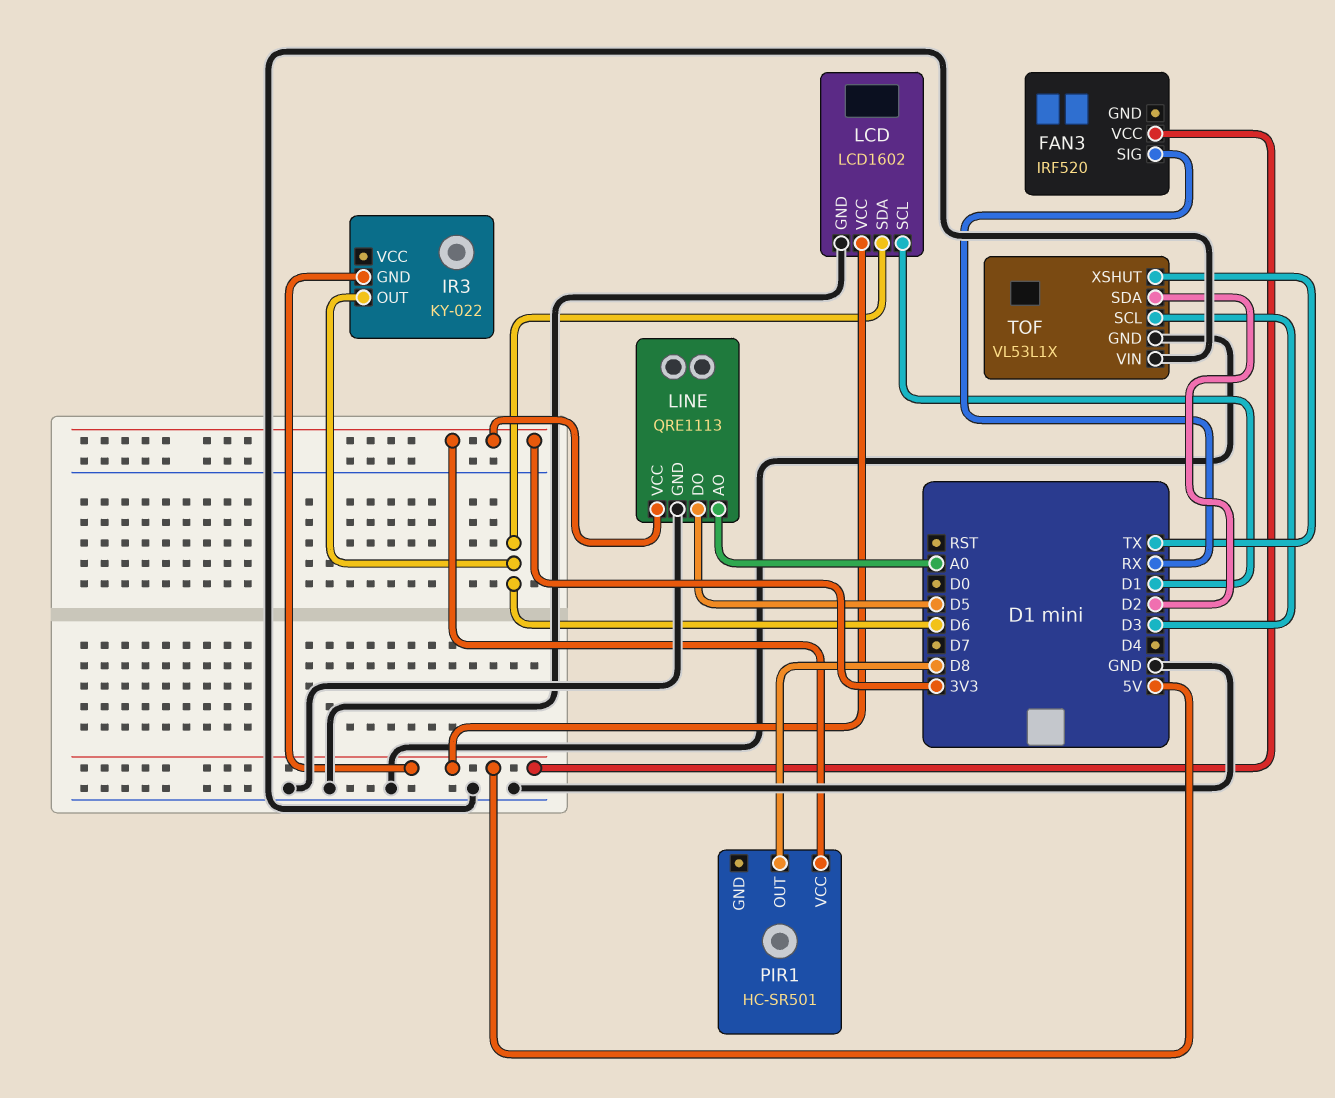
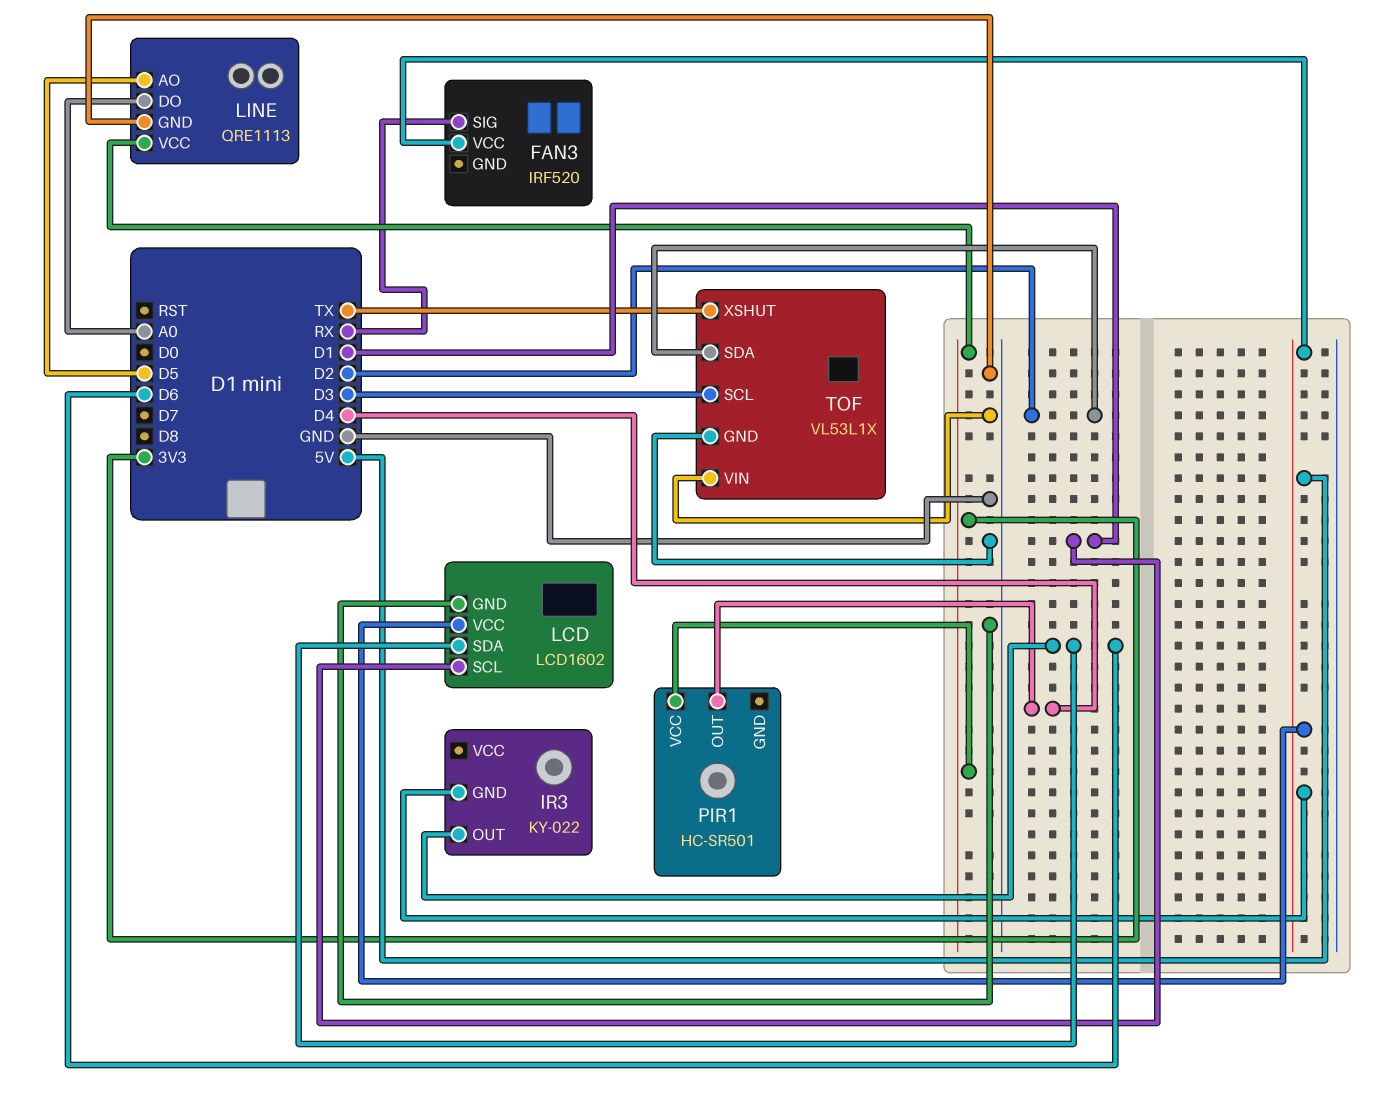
LINE pin AO: A0 -> D5
LINE pin DO: D5 -> A0
PIR1 pin OUT: D8 -> D4

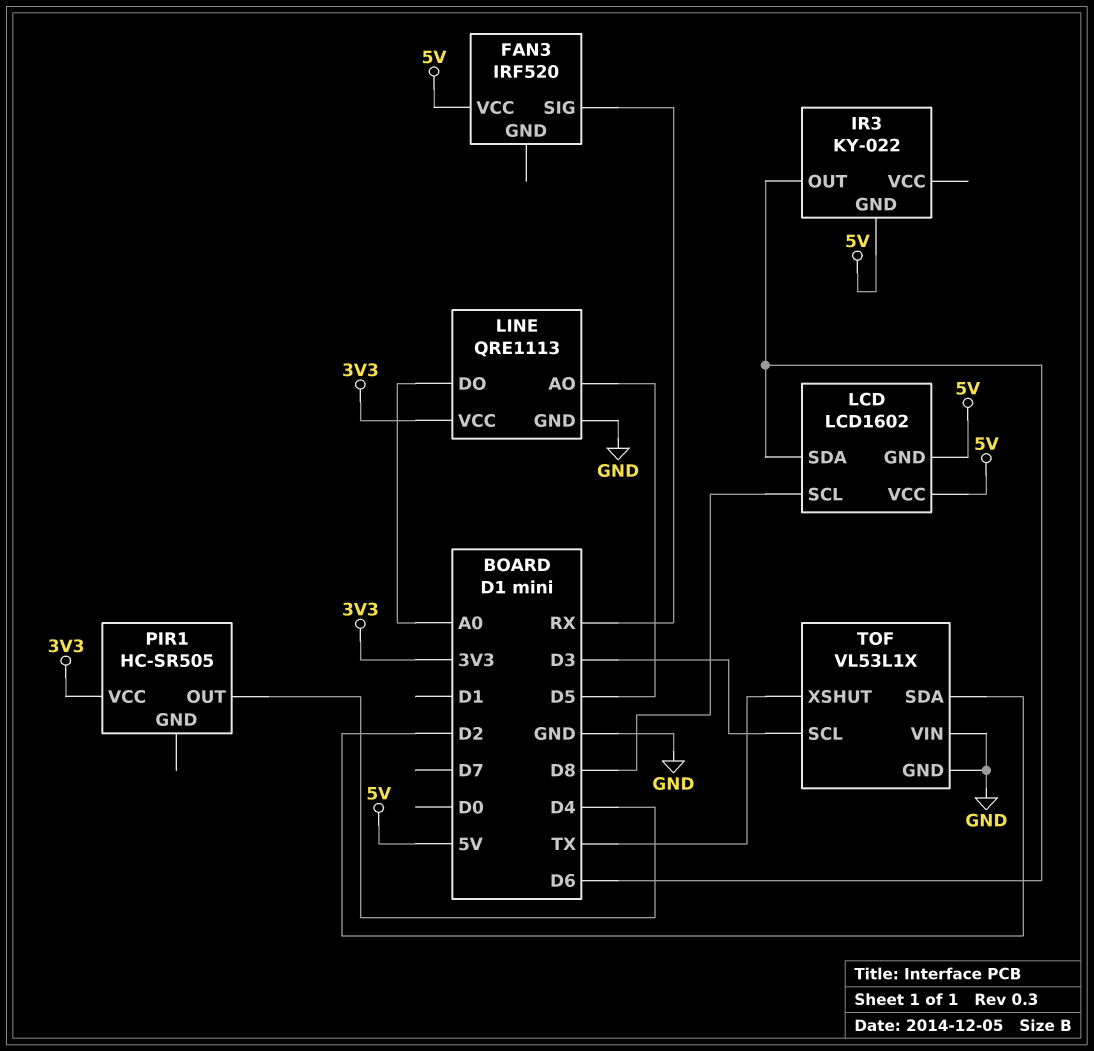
LCD pin GND: GND -> 5V
LCD pin SCL: D1 -> D8
PIR1: HC-SR501 -> HC-SR505

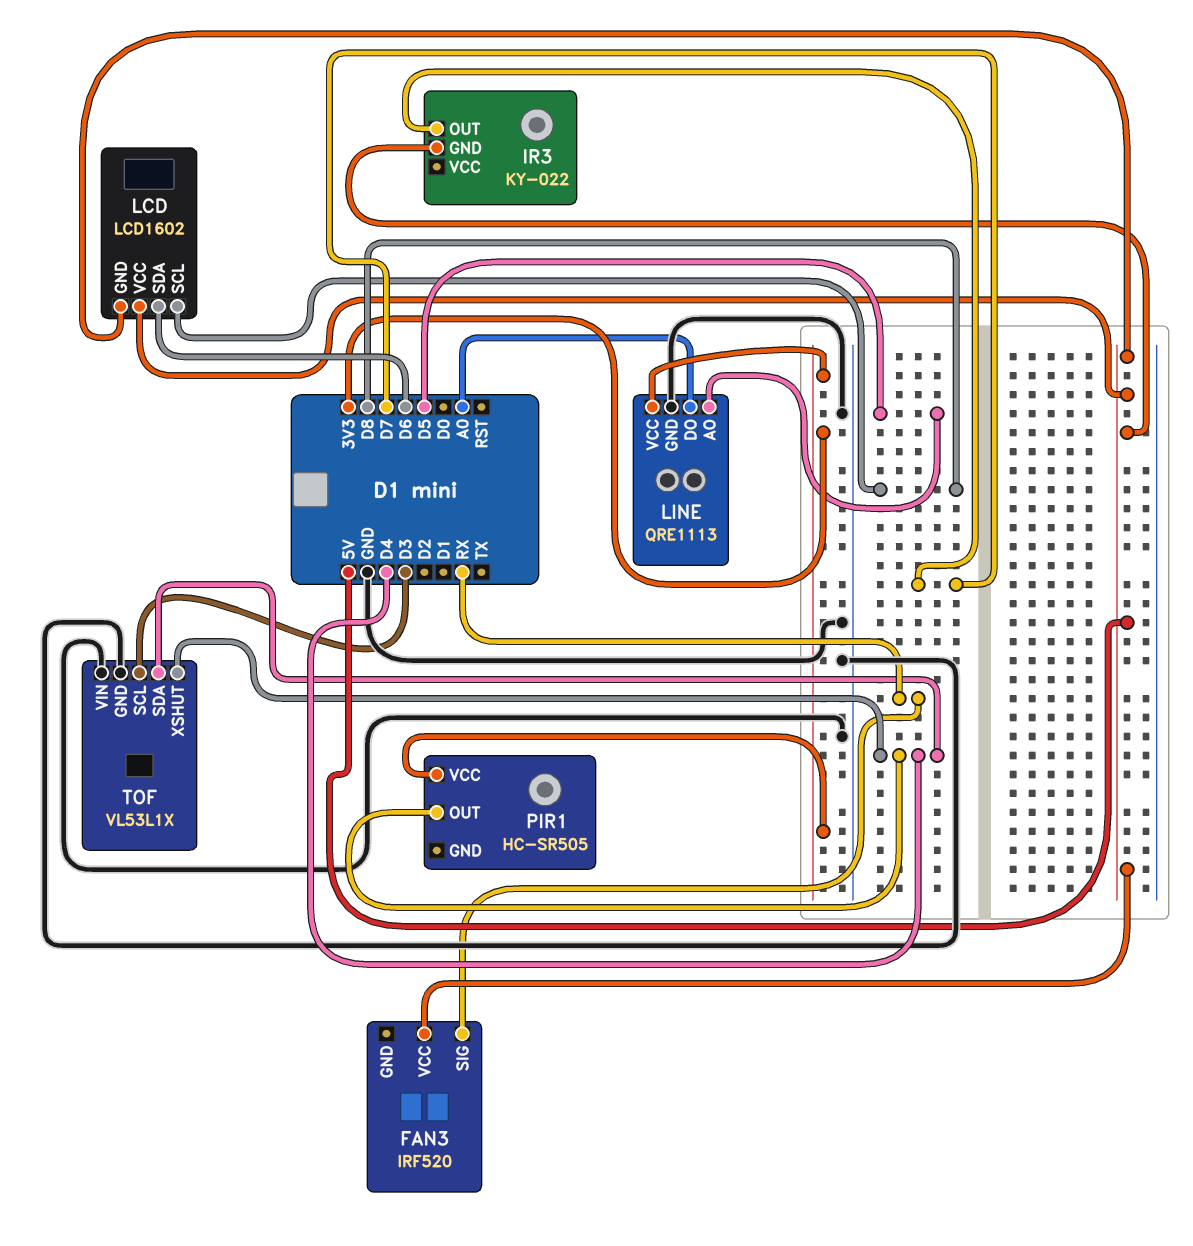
IR3 pin OUT: D6 -> D7
TOF pin SDA: D2 -> D4
TOF pin XSHUT: TX -> D4

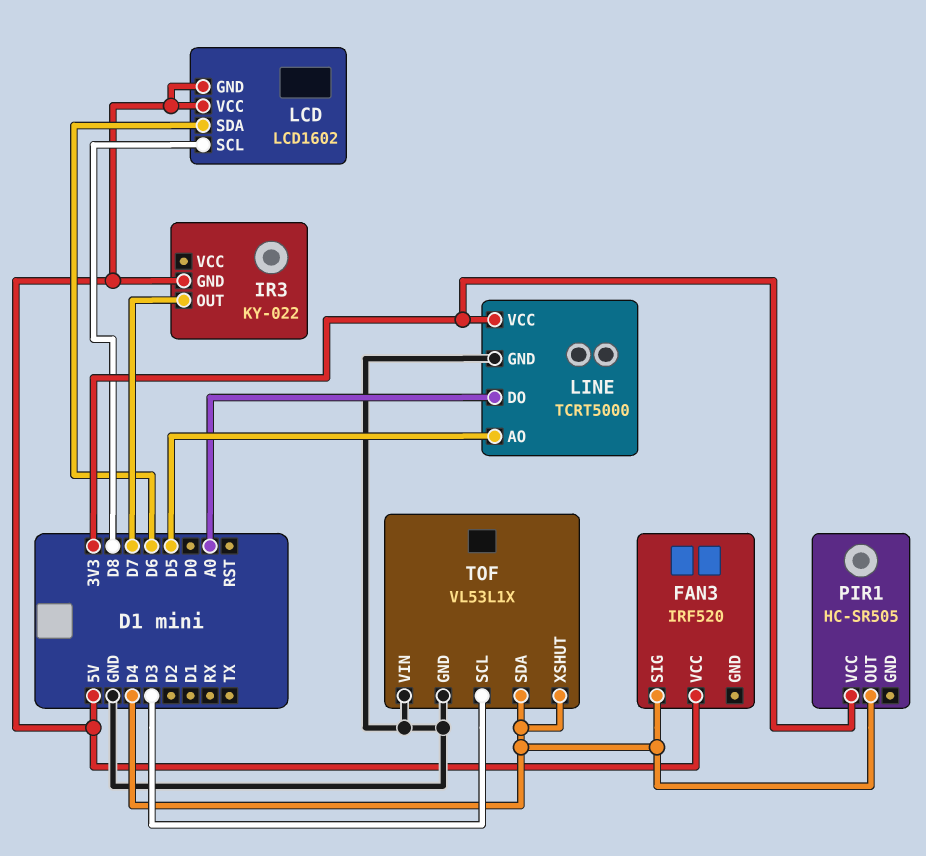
FAN3 pin SIG: RX -> D4
LINE: QRE1113 -> TCRT5000

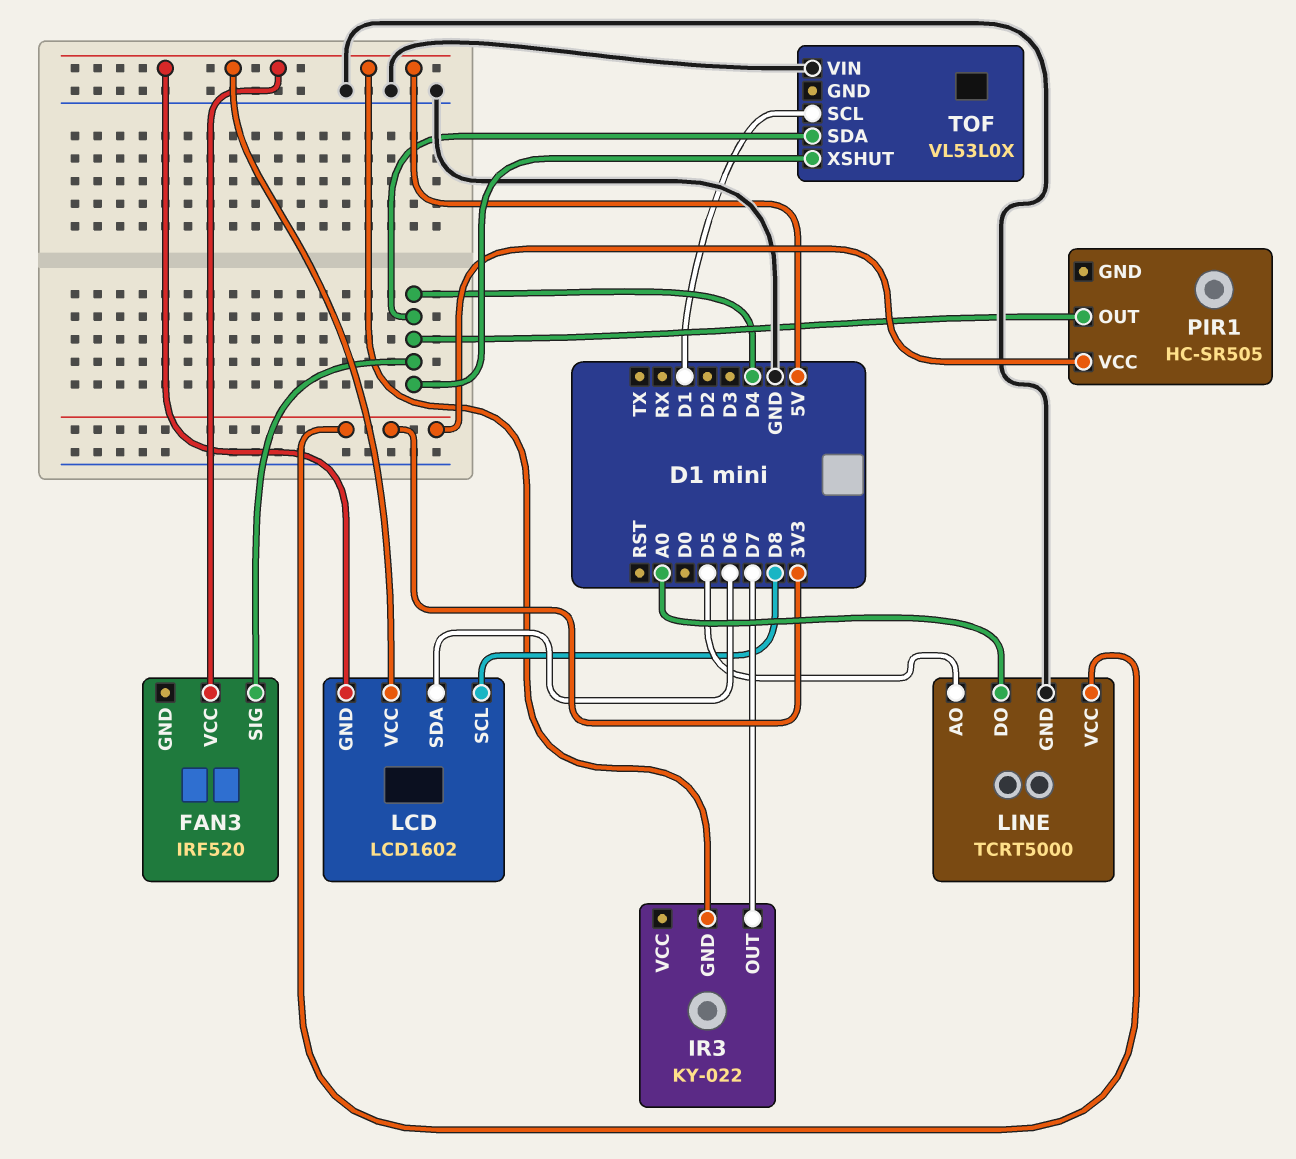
TOF: VL53L1X -> VL53L0X
TOF pin GND: GND -> none
TOF pin SCL: D3 -> D1

